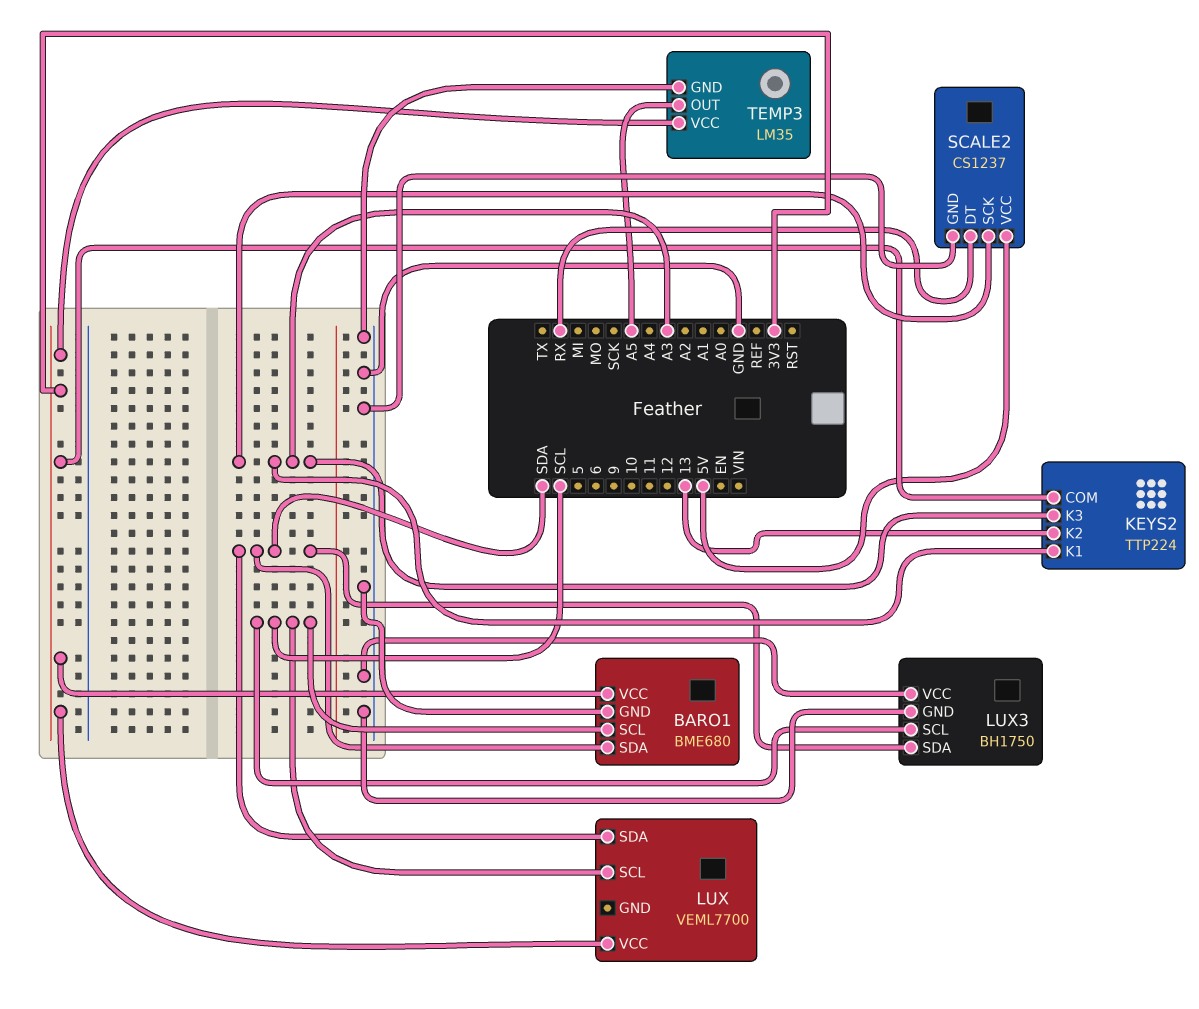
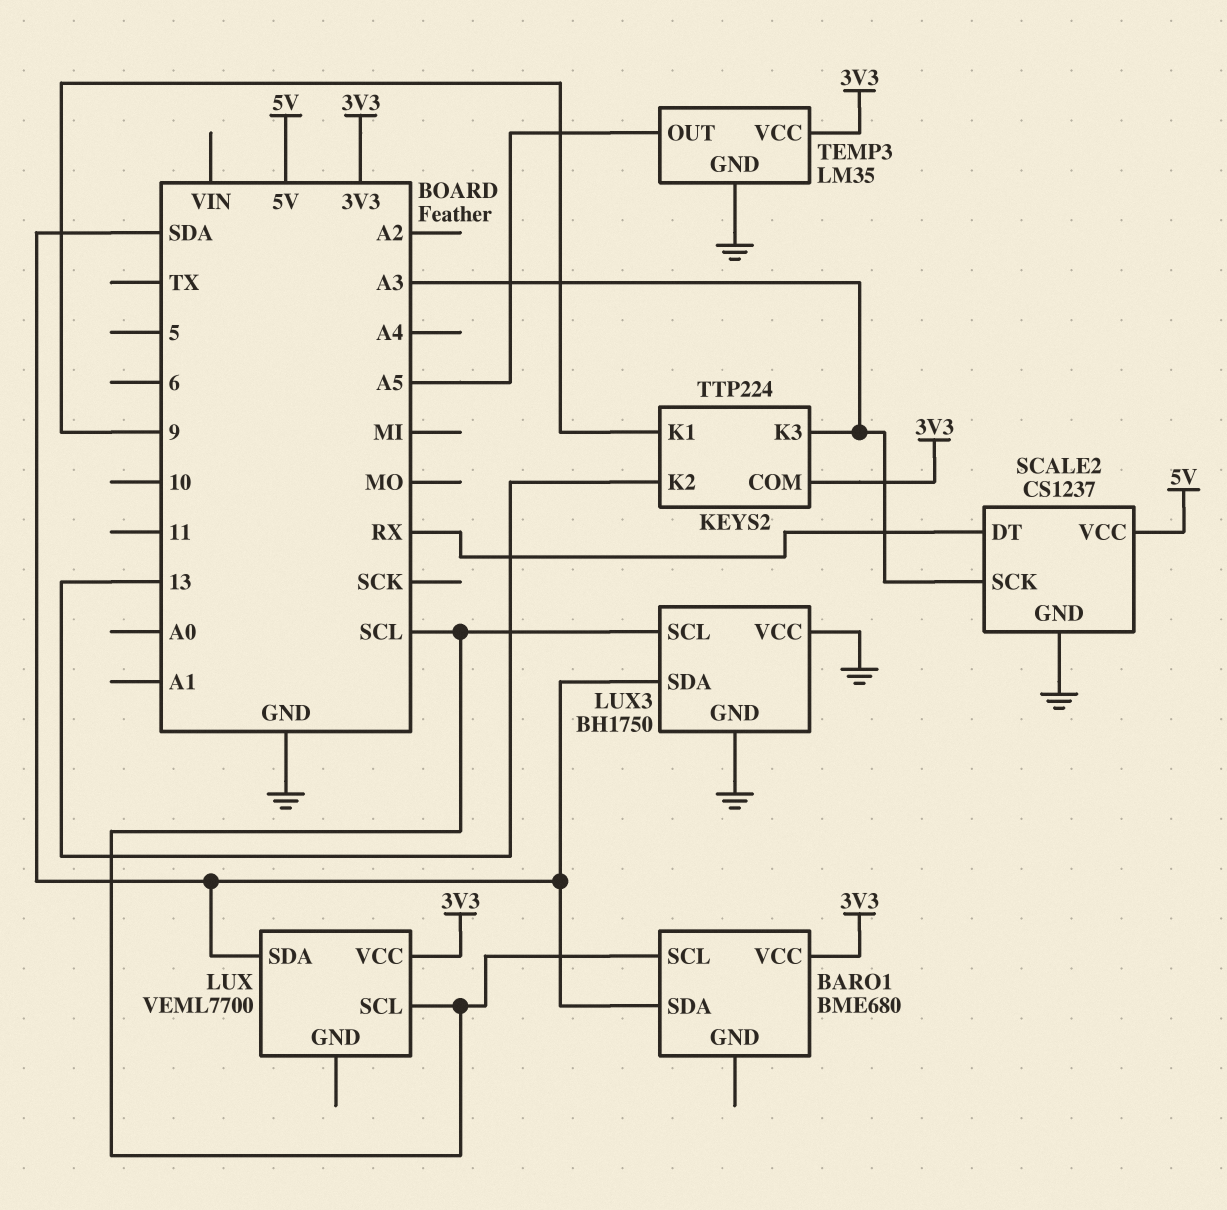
BARO1 pin GND: GND -> none
KEYS2 pin K1: A3 -> 9

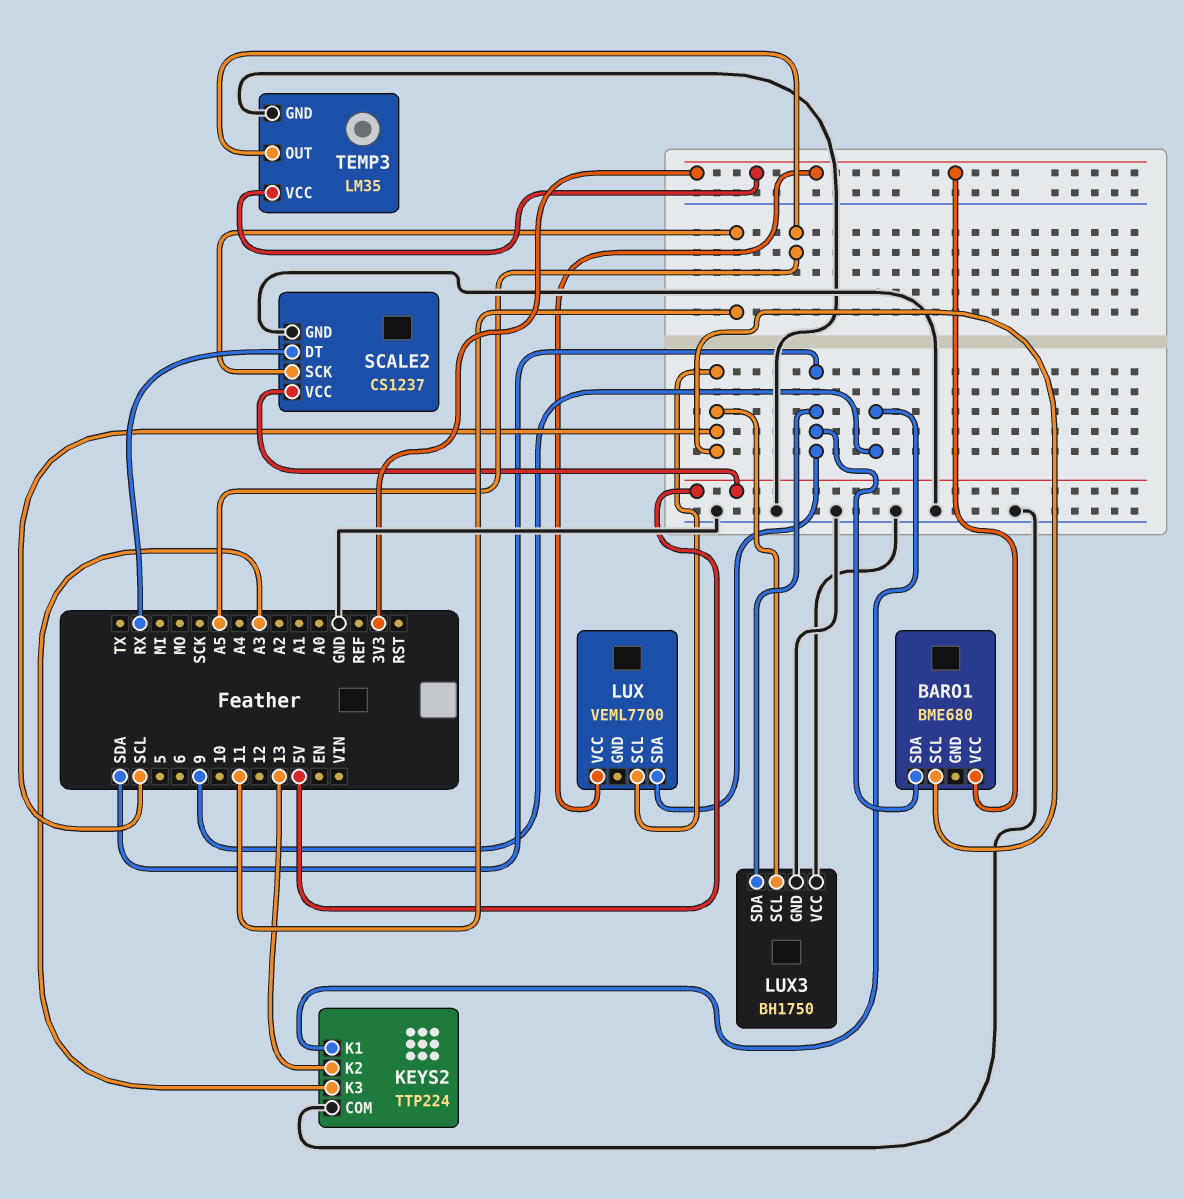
KEYS2 pin COM: 3V3 -> GND
SCALE2 pin SCK: A3 -> 11

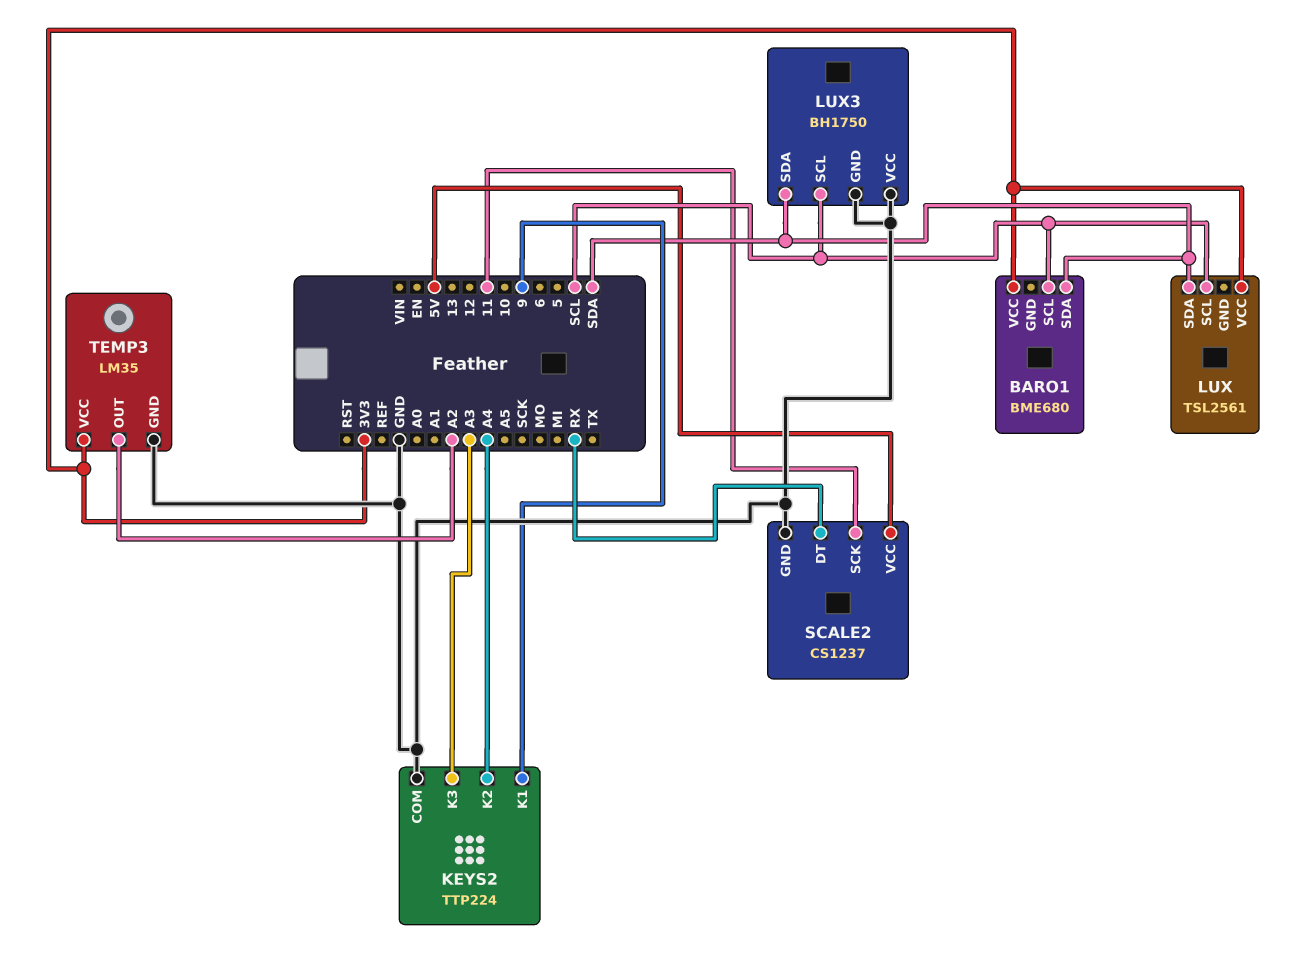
KEYS2 pin K2: 13 -> A4
LUX: VEML7700 -> TSL2561
TEMP3 pin OUT: A5 -> A2

